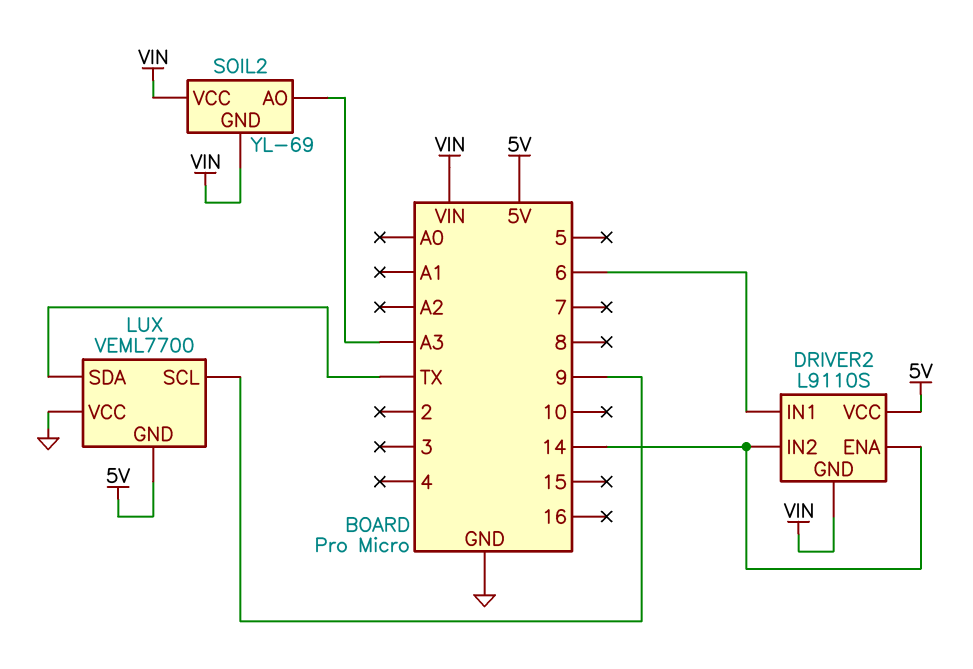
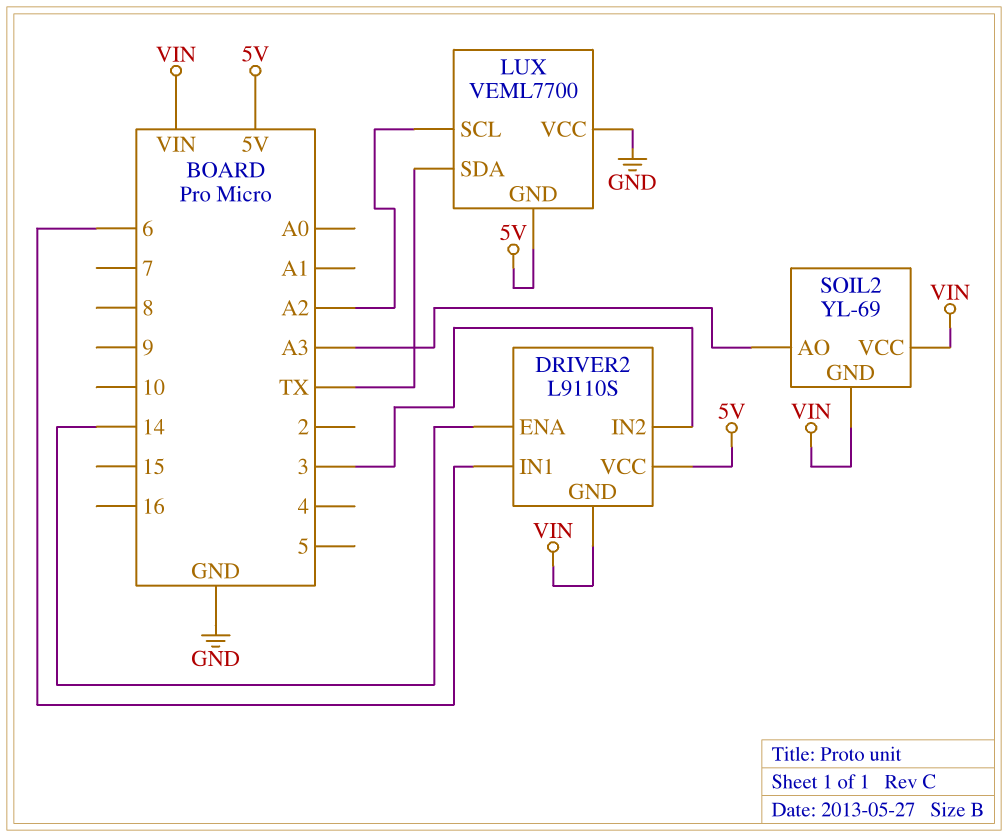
DRIVER2 pin IN2: 14 -> 3
LUX pin SCL: 9 -> A2

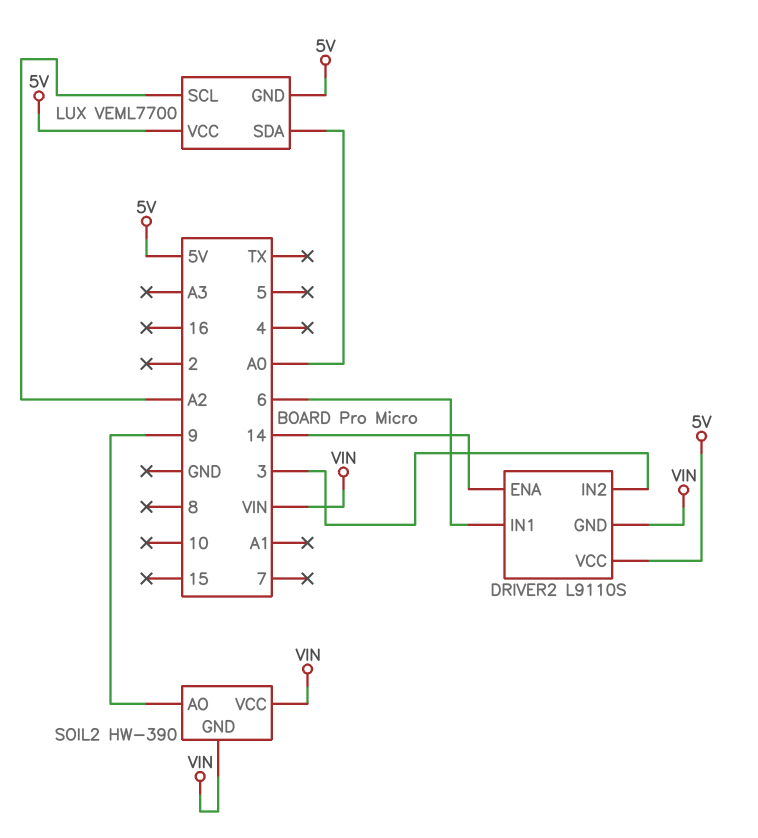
LUX pin SDA: TX -> A0
LUX pin VCC: GND -> 5V
SOIL2: YL-69 -> HW-390
SOIL2 pin AO: A3 -> 9

